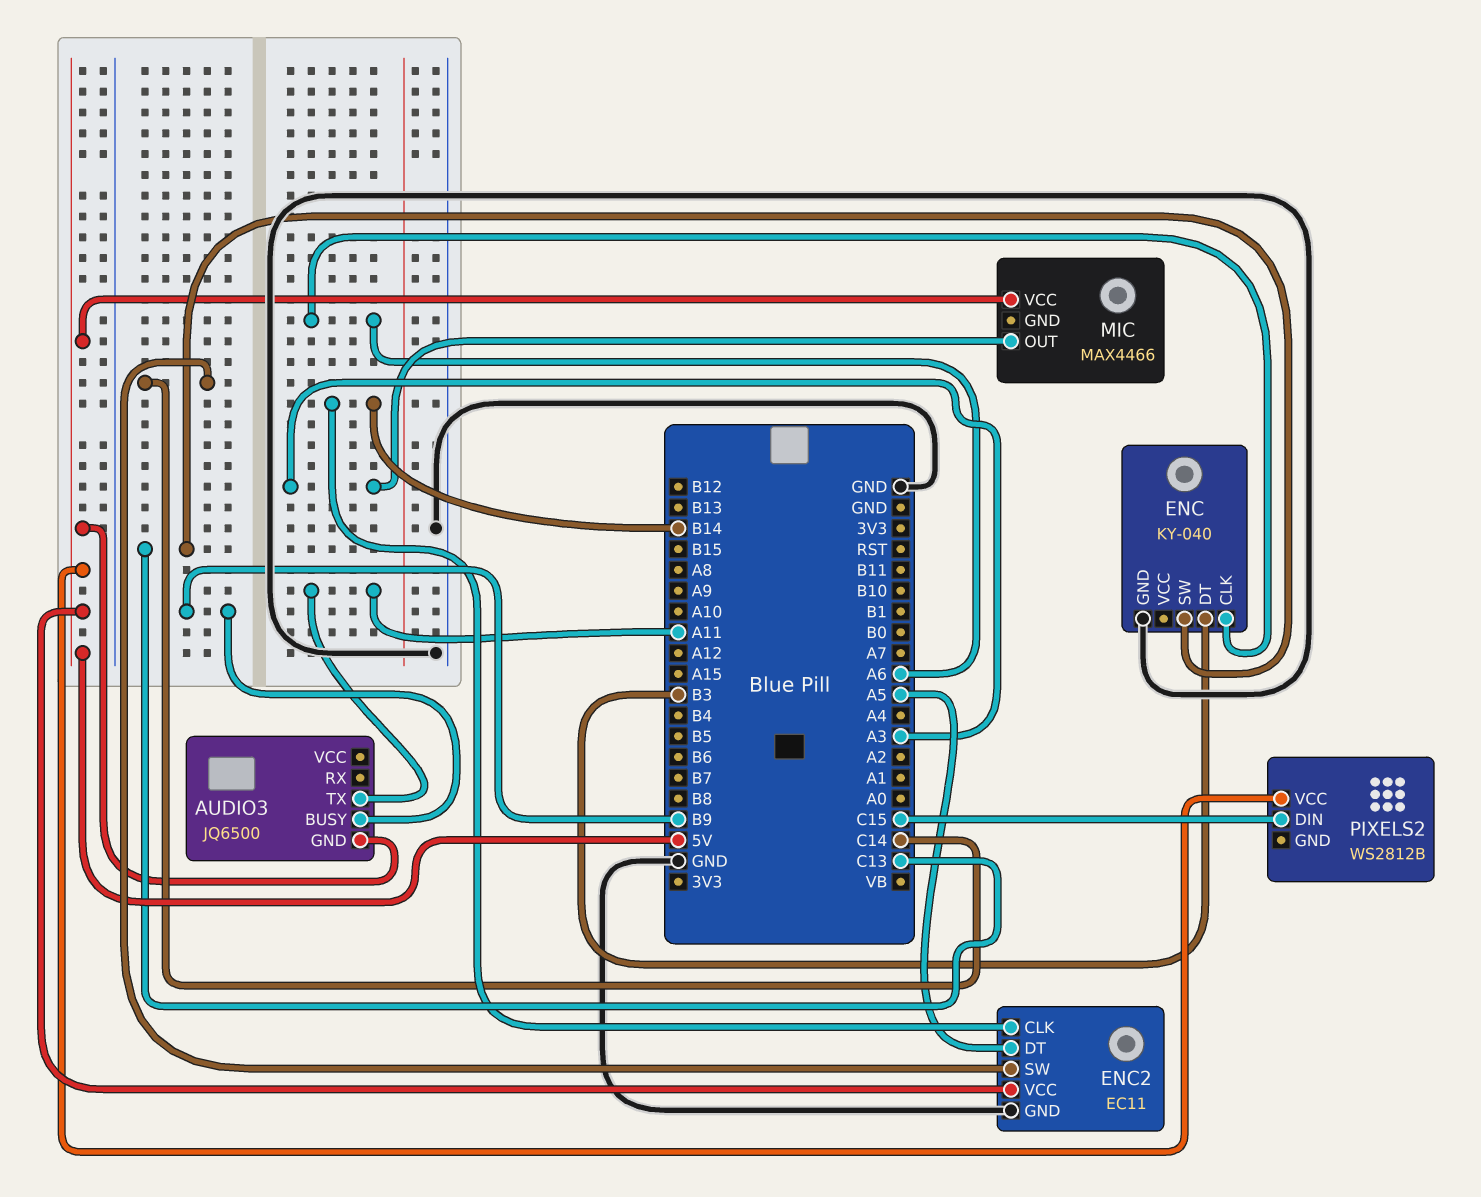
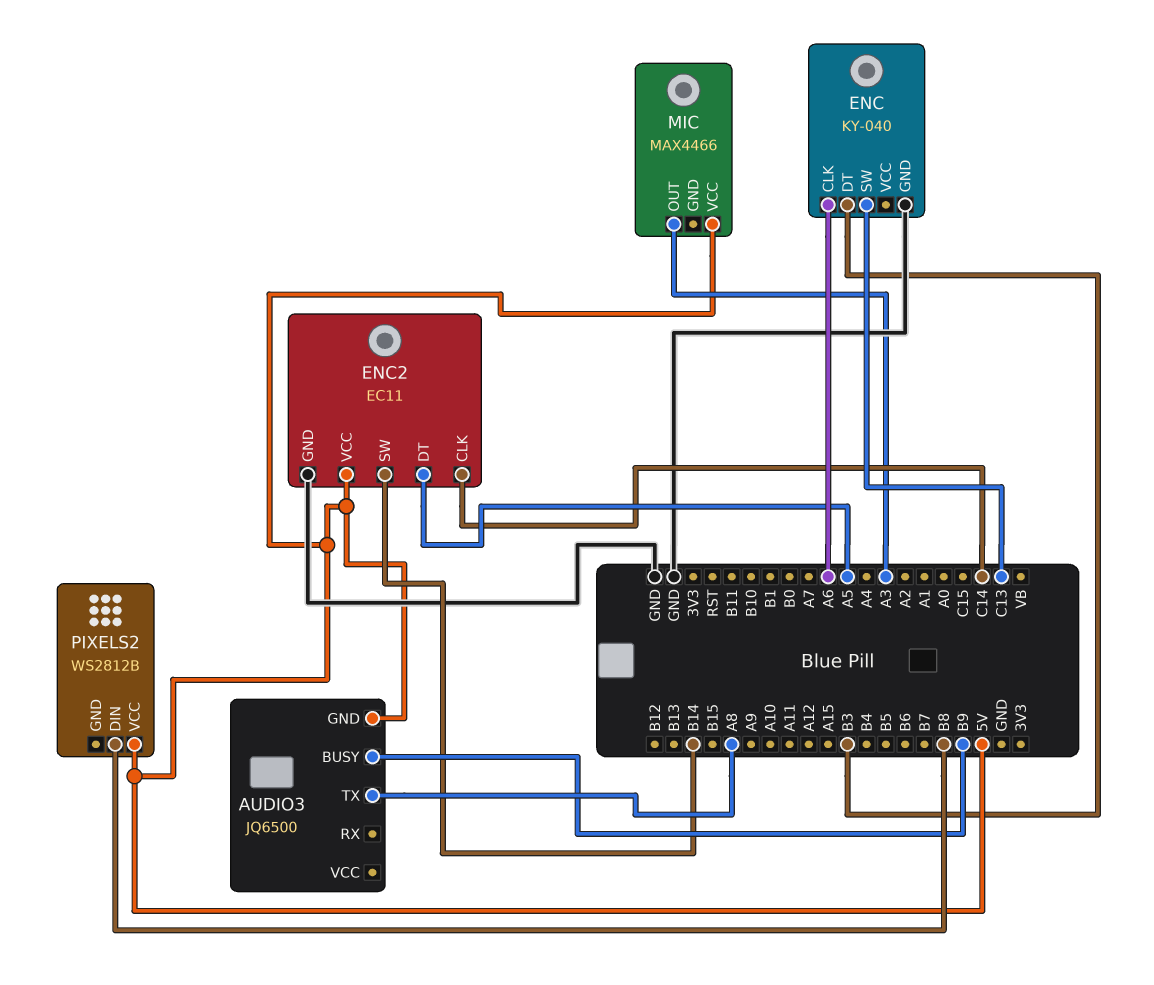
AUDIO3 pin TX: A11 -> A8
ENC2 pin CLK: B14 -> C14
ENC2 pin SW: C14 -> B14
PIXELS2 pin DIN: C15 -> B8

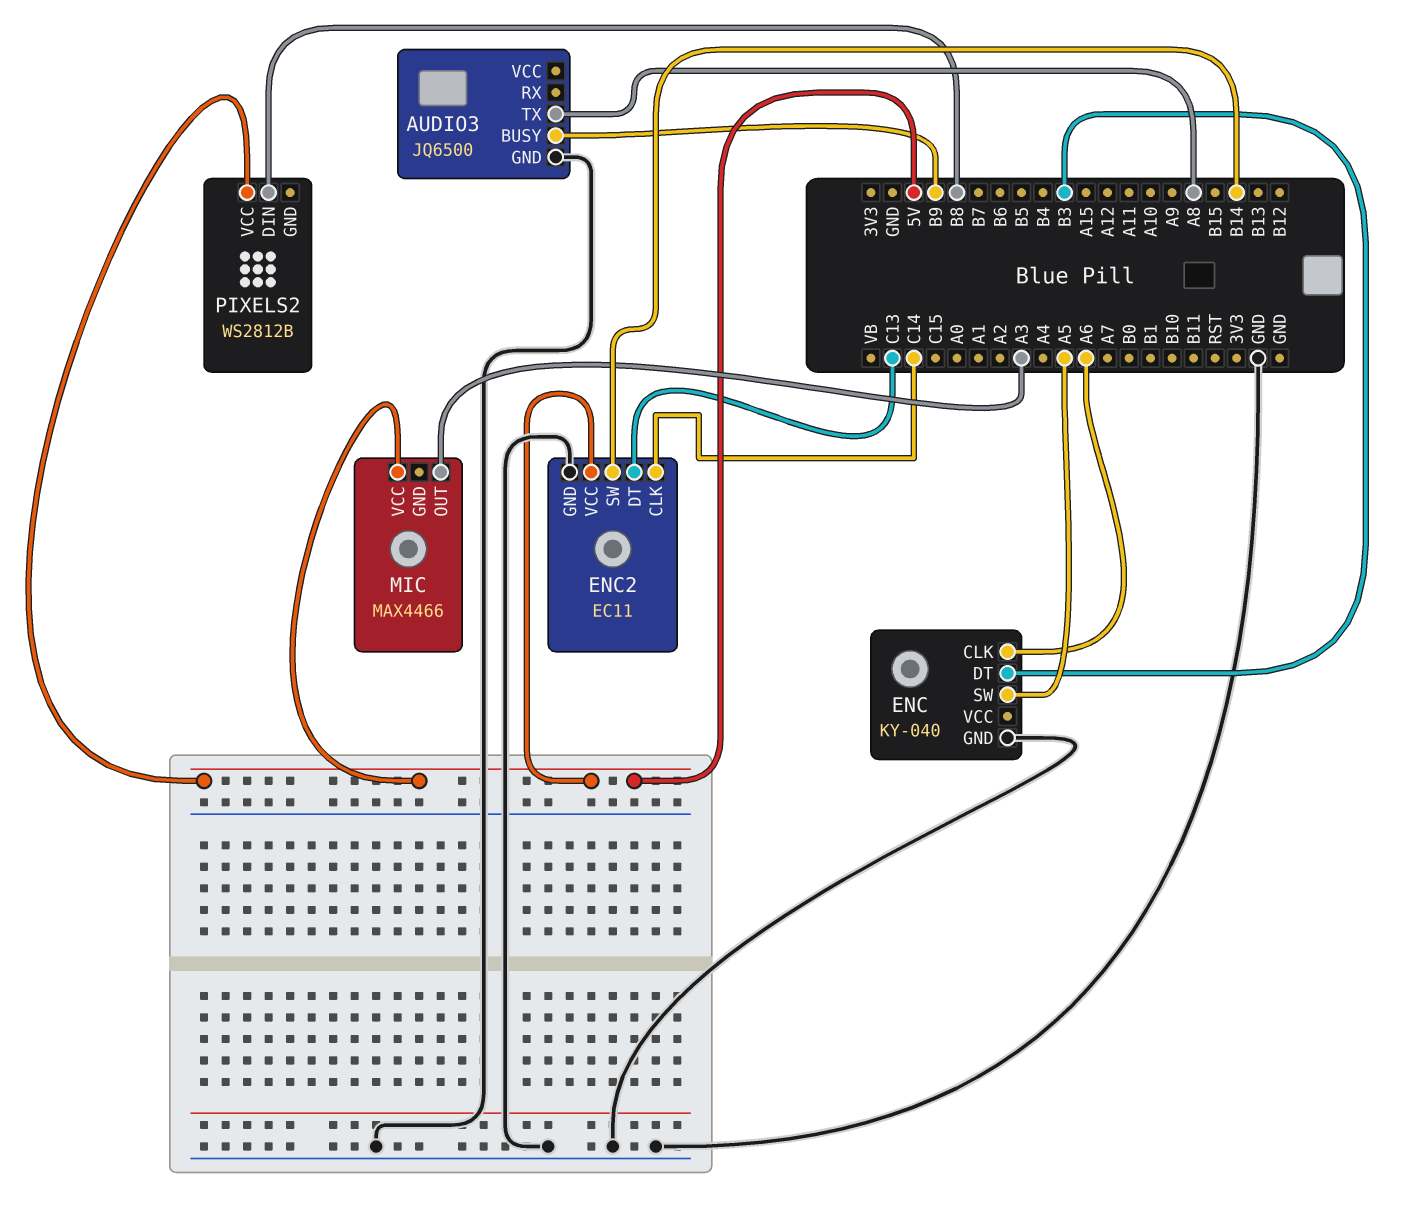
AUDIO3 pin GND: 5V -> GND
ENC pin SW: C13 -> A5
ENC2 pin DT: A5 -> C13

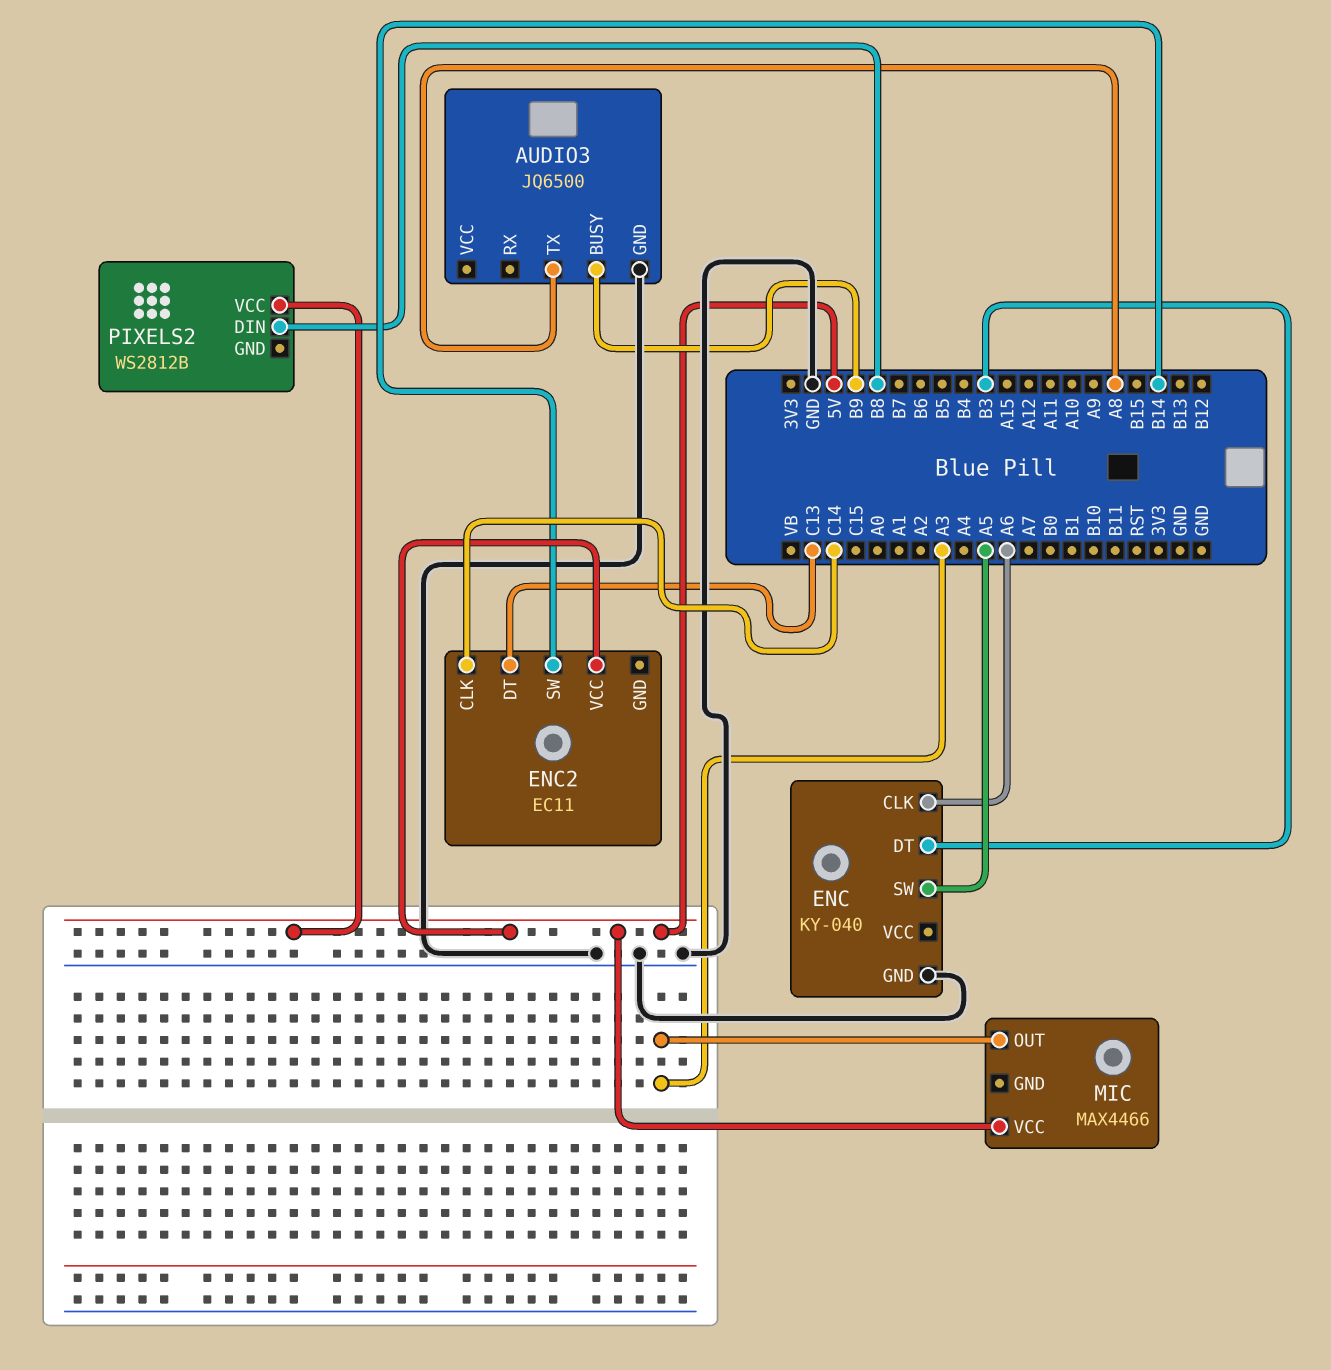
ENC2 pin GND: GND -> none

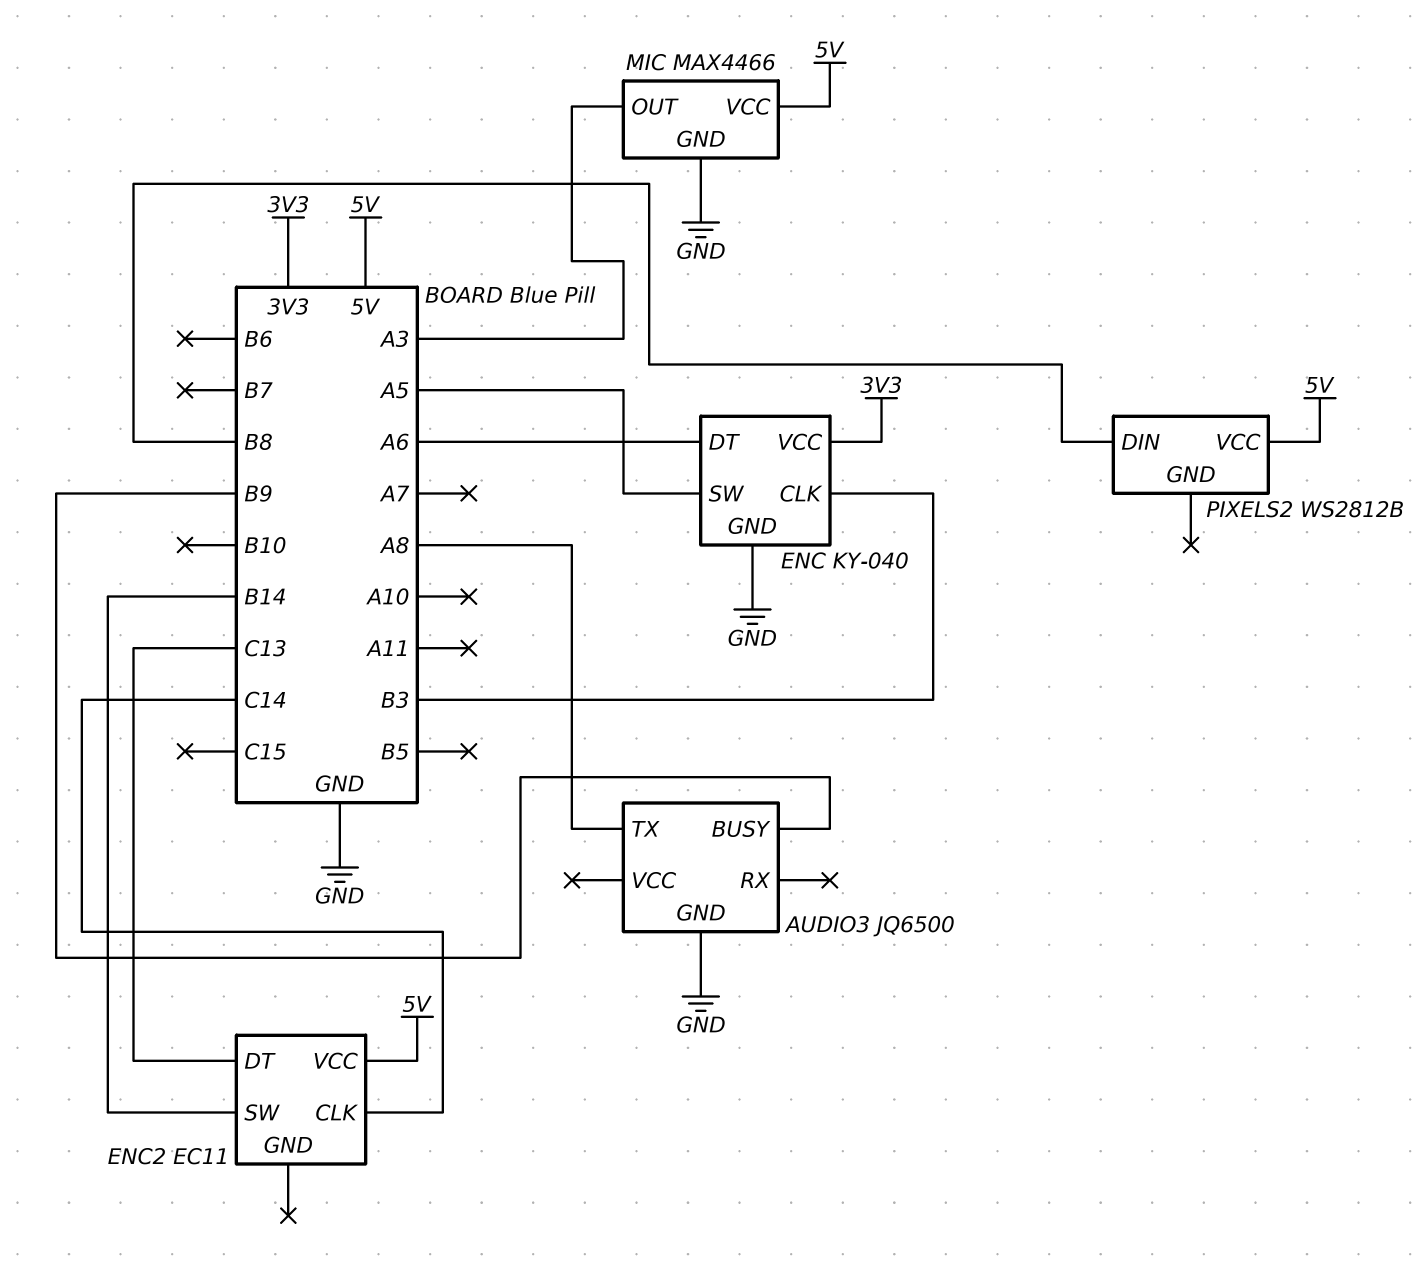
ENC pin CLK: A6 -> B3
ENC pin DT: B3 -> A6
ENC pin VCC: none -> 3V3
MIC pin GND: none -> GND

